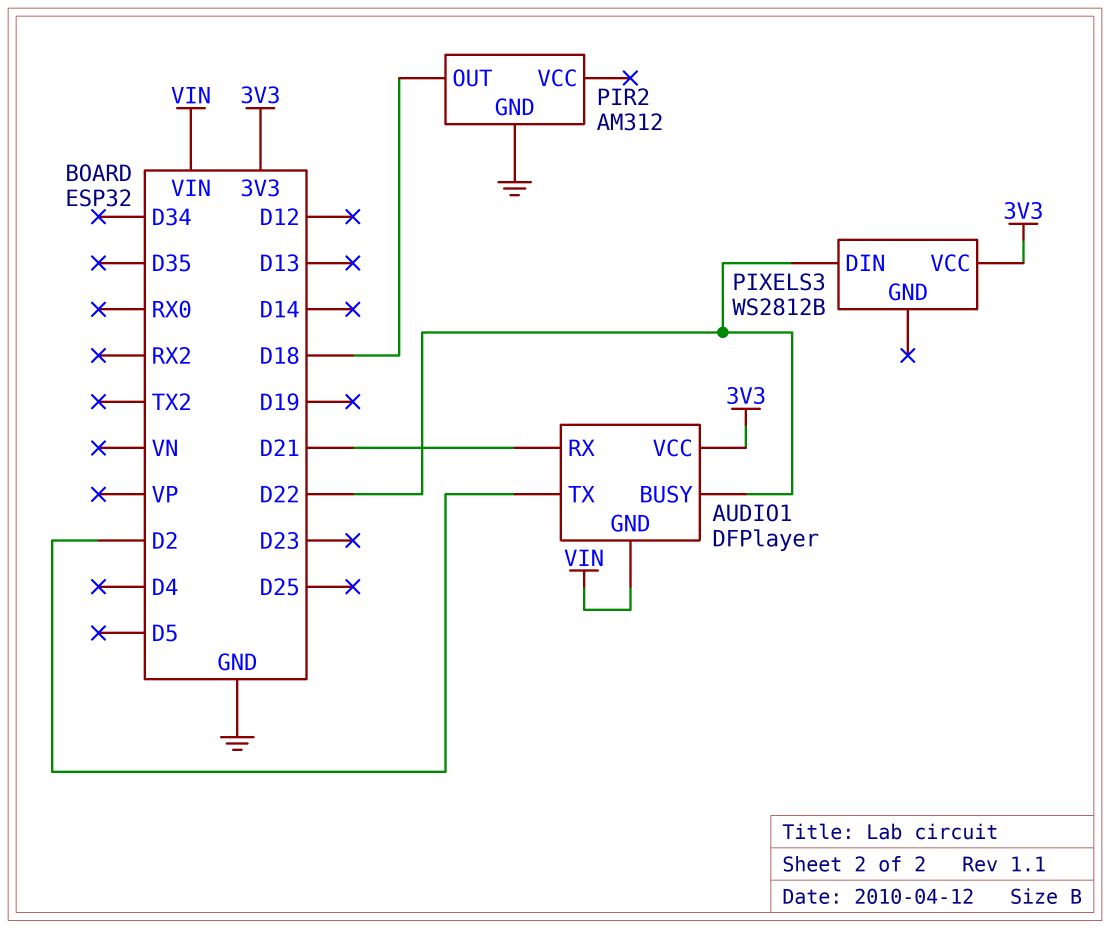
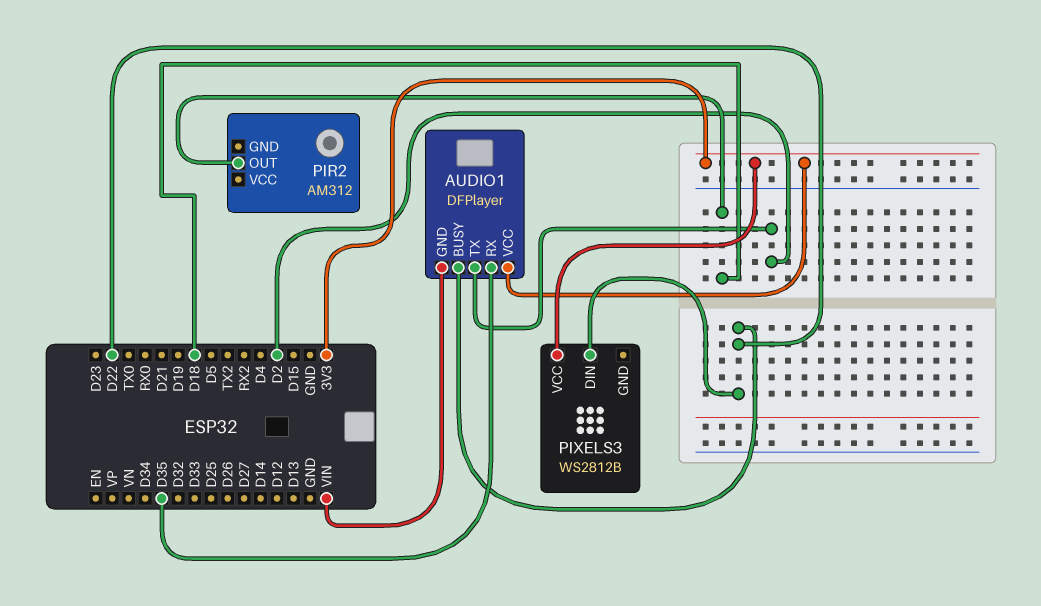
AUDIO1 pin RX: D21 -> D35
PIR2 pin GND: GND -> none

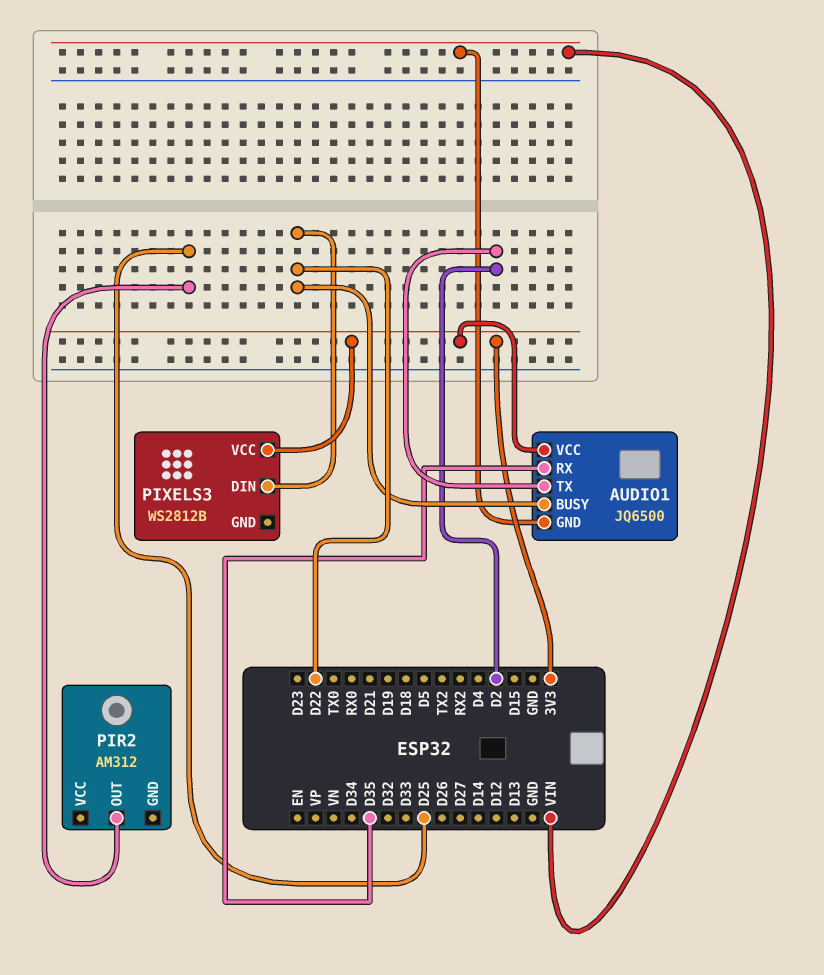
AUDIO1: DFPlayer -> JQ6500
PIR2 pin OUT: D18 -> D25

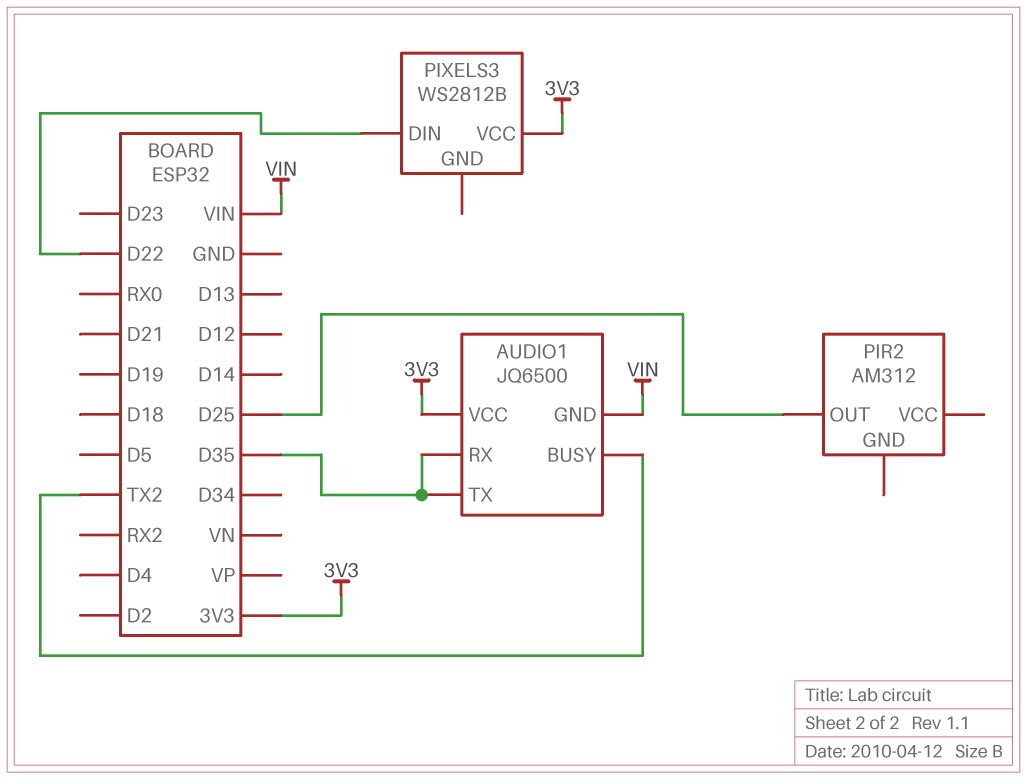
AUDIO1 pin BUSY: D22 -> TX2
AUDIO1 pin TX: D2 -> D35

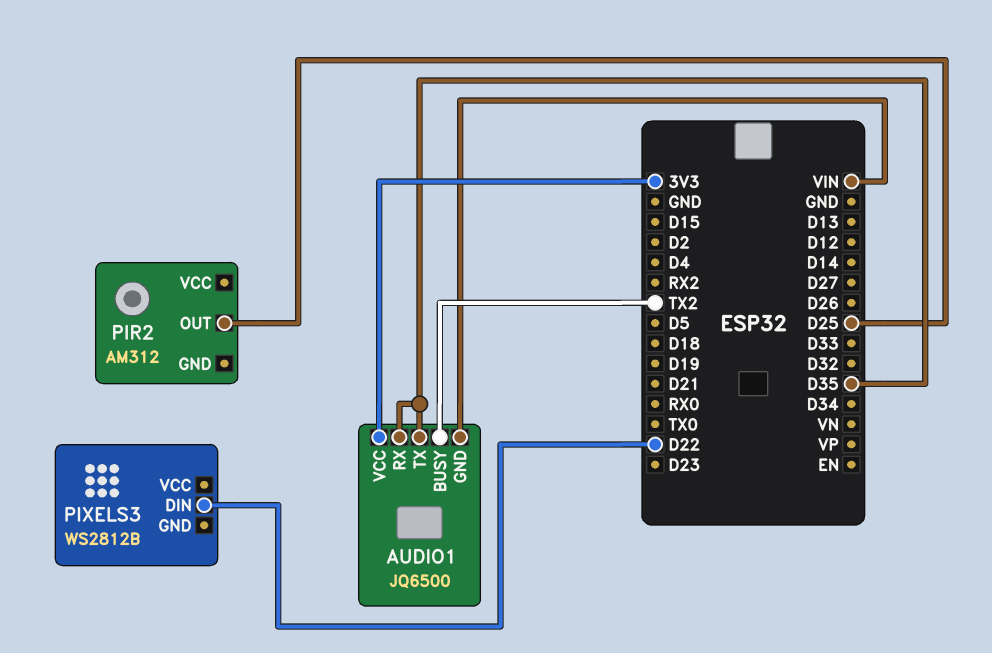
PIXELS3 pin VCC: 3V3 -> none

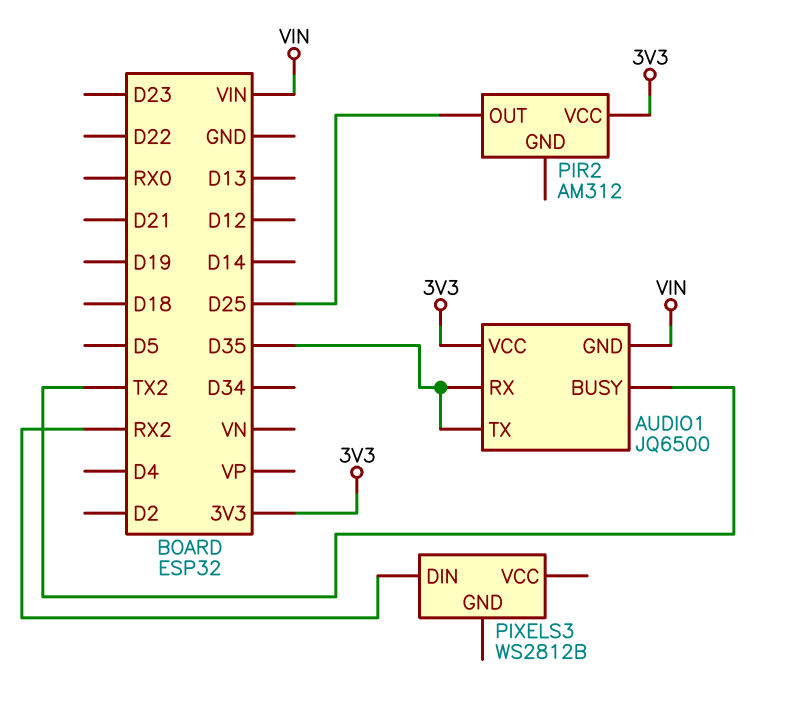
PIR2 pin VCC: none -> 3V3
PIXELS3 pin DIN: D22 -> RX2

